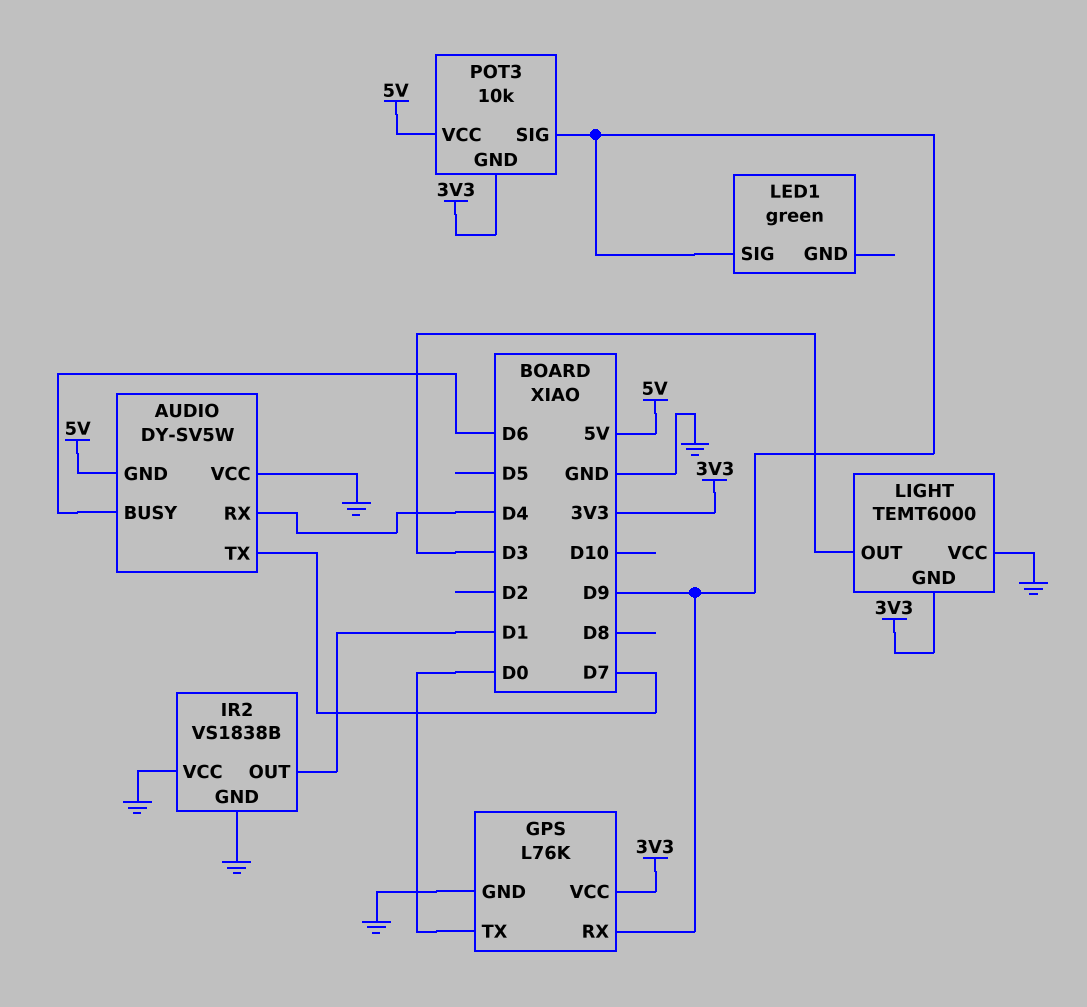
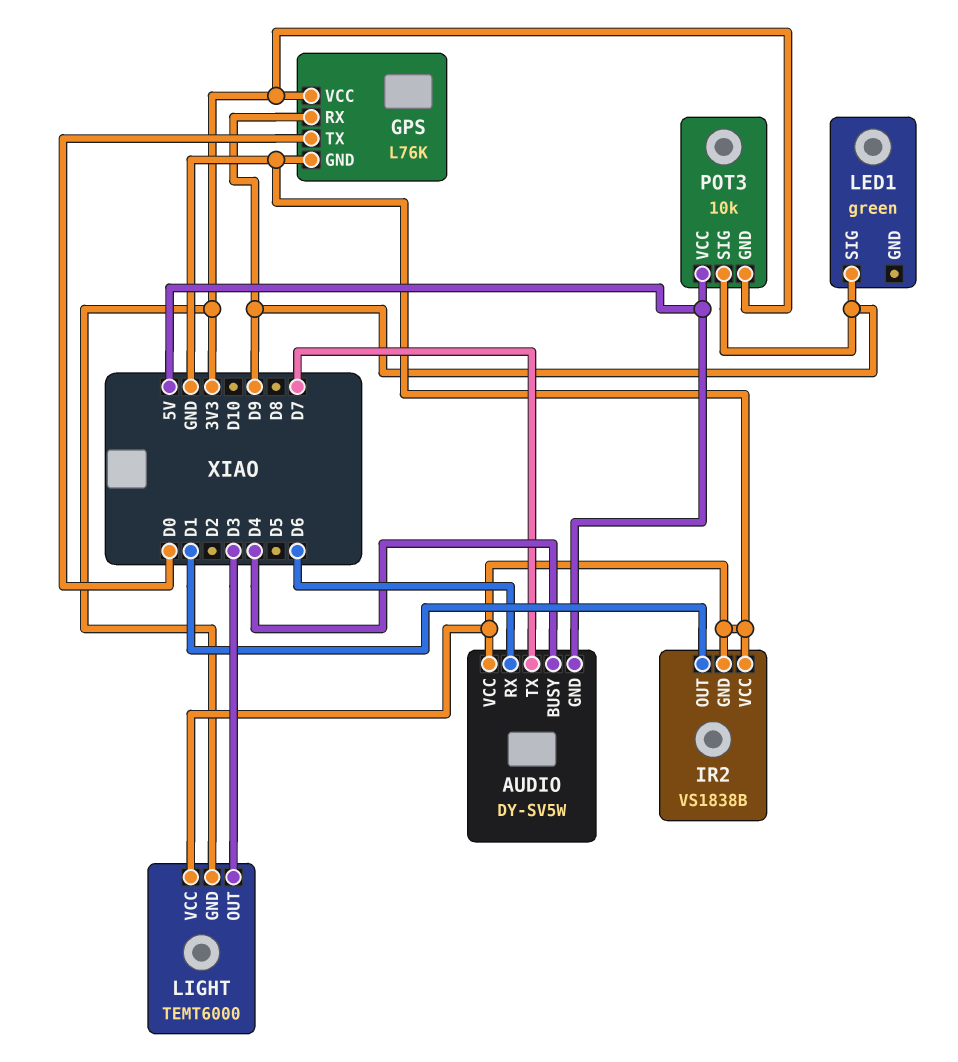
AUDIO pin BUSY: D6 -> D4
AUDIO pin RX: D4 -> D6

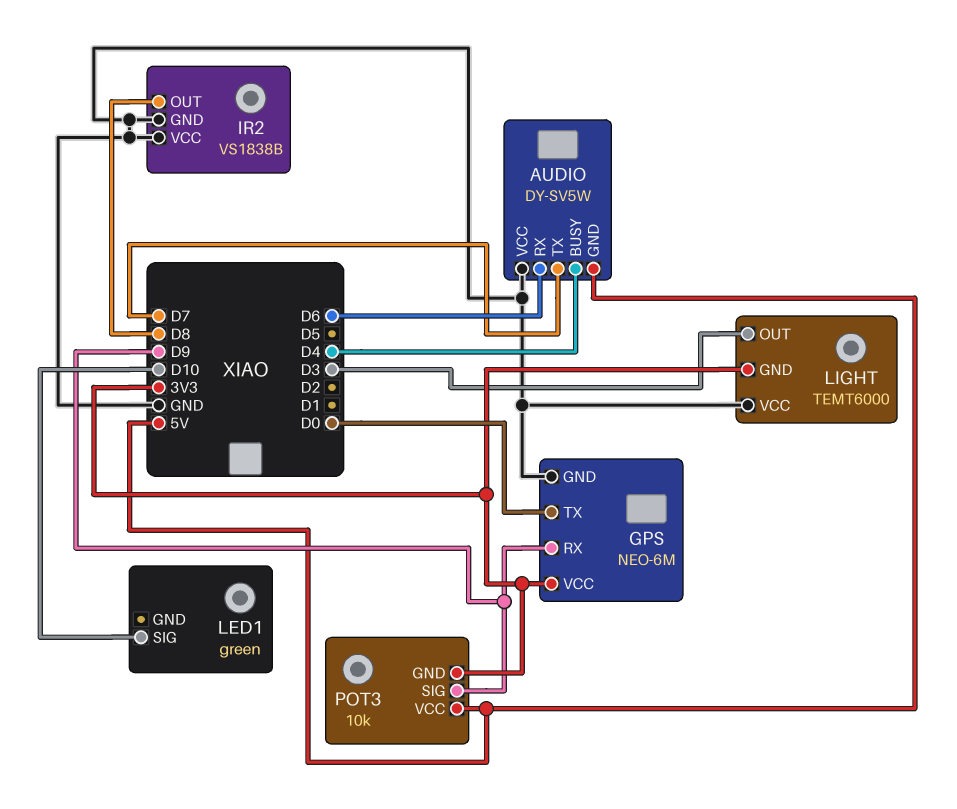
GPS: L76K -> NEO-6M
IR2 pin OUT: D1 -> D8
LED1 pin SIG: D9 -> D10

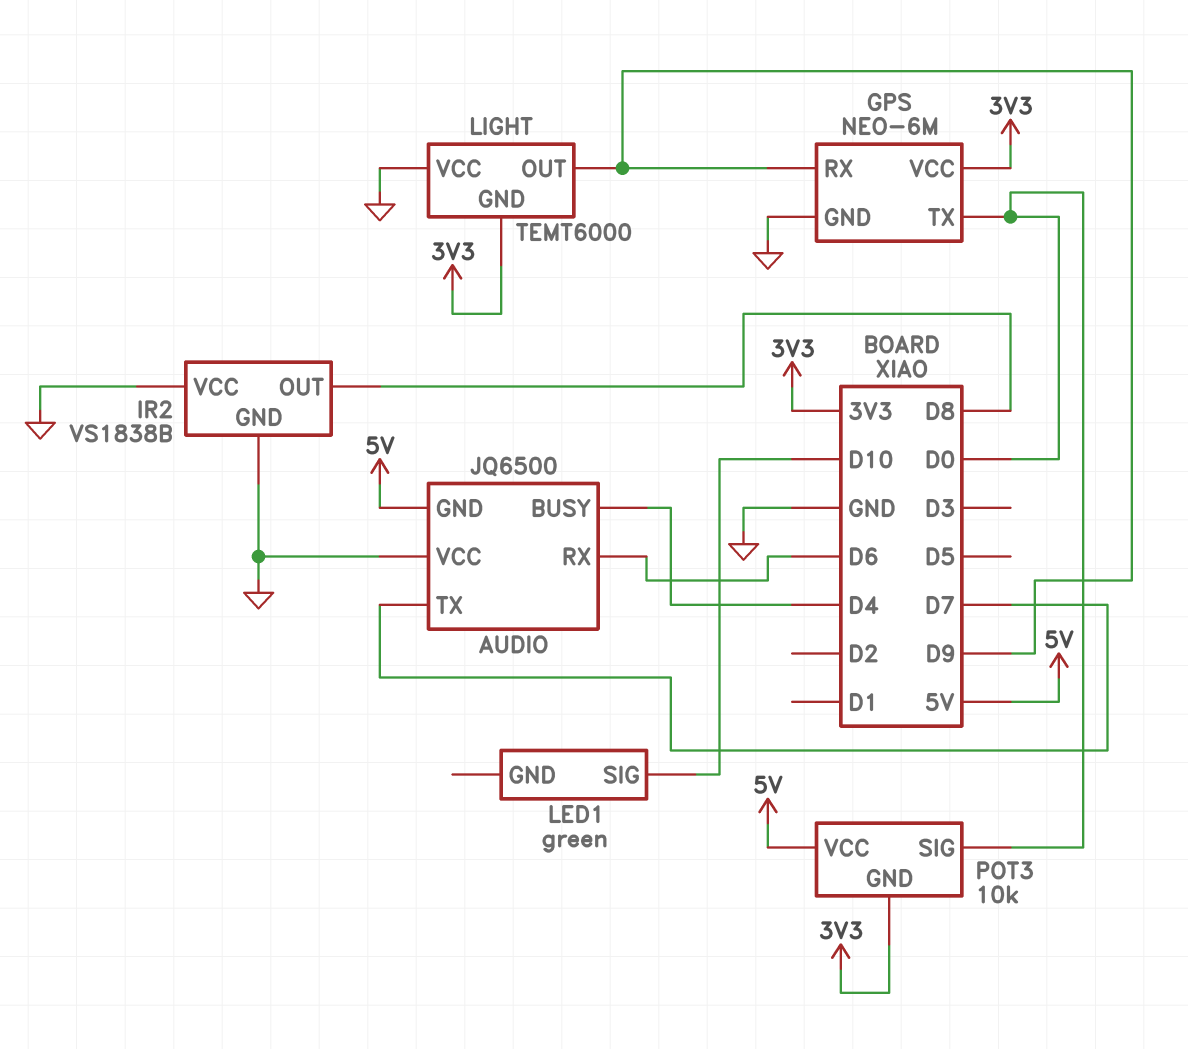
AUDIO: DY-SV5W -> JQ6500
LIGHT pin OUT: D3 -> D9
POT3 pin SIG: D9 -> D0

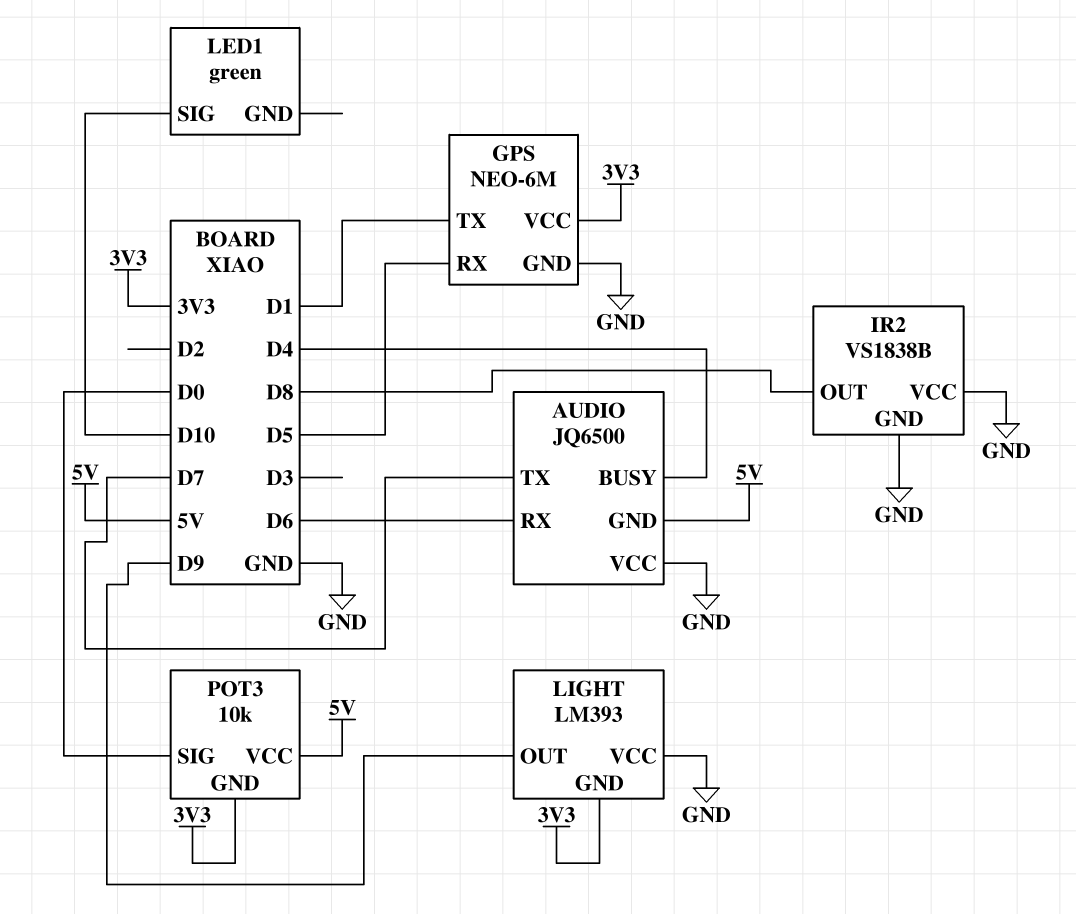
GPS pin RX: D9 -> D5
GPS pin TX: D0 -> D1
LIGHT: TEMT6000 -> LM393

